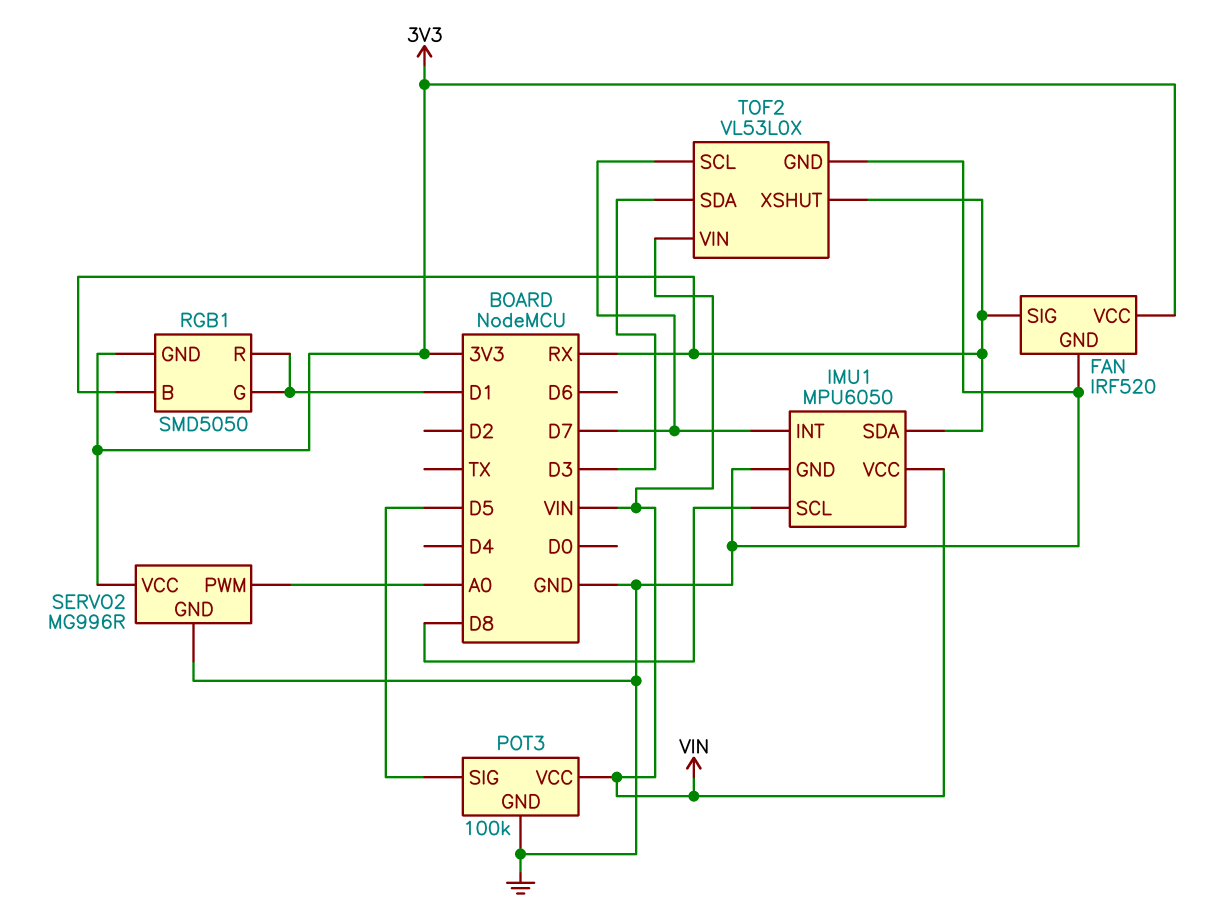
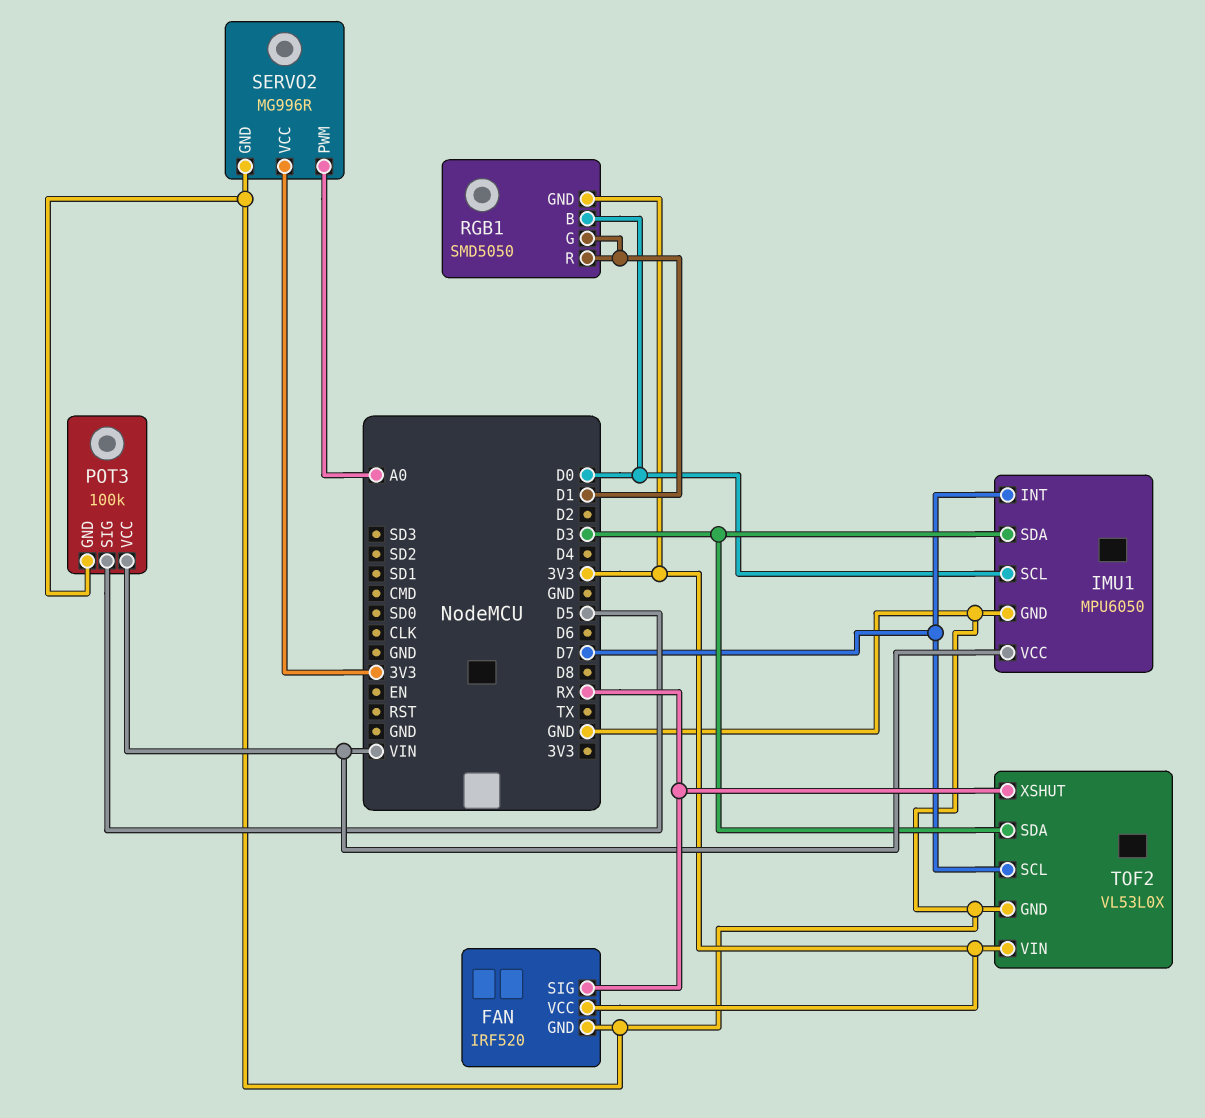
IMU1 pin SCL: D8 -> D0
IMU1 pin SDA: RX -> D3
RGB1 pin B: RX -> D0
TOF2 pin VIN: VIN -> 3V3

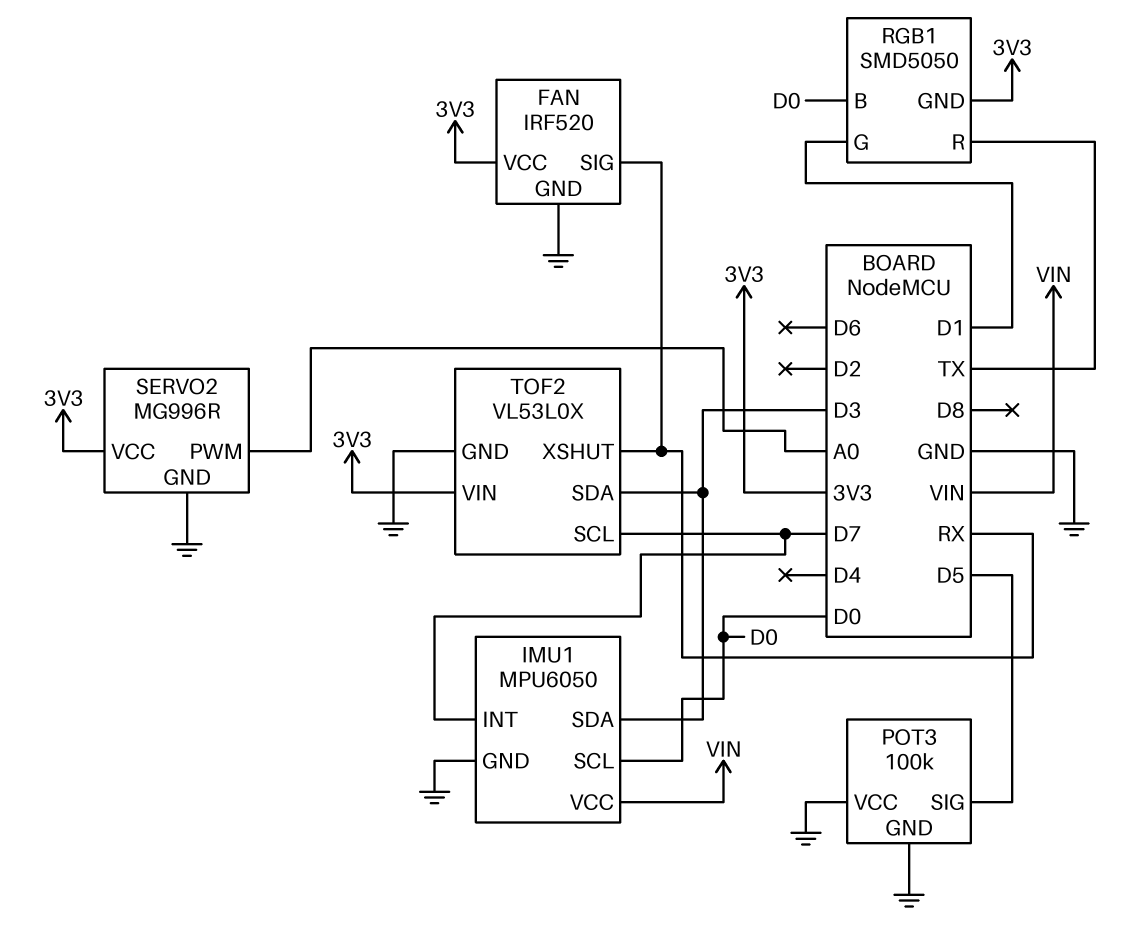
POT3 pin VCC: VIN -> GND
RGB1 pin R: D1 -> TX

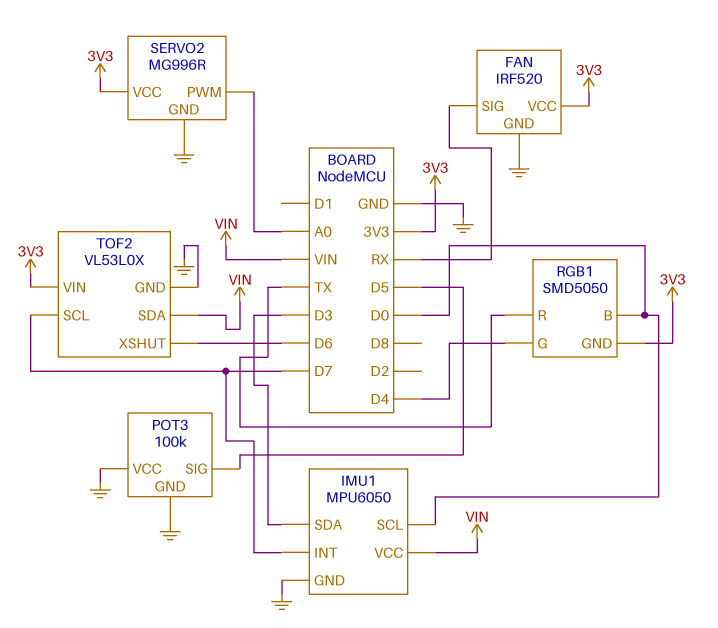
RGB1 pin G: D1 -> D4
TOF2 pin SDA: D3 -> VIN
TOF2 pin XSHUT: RX -> D6

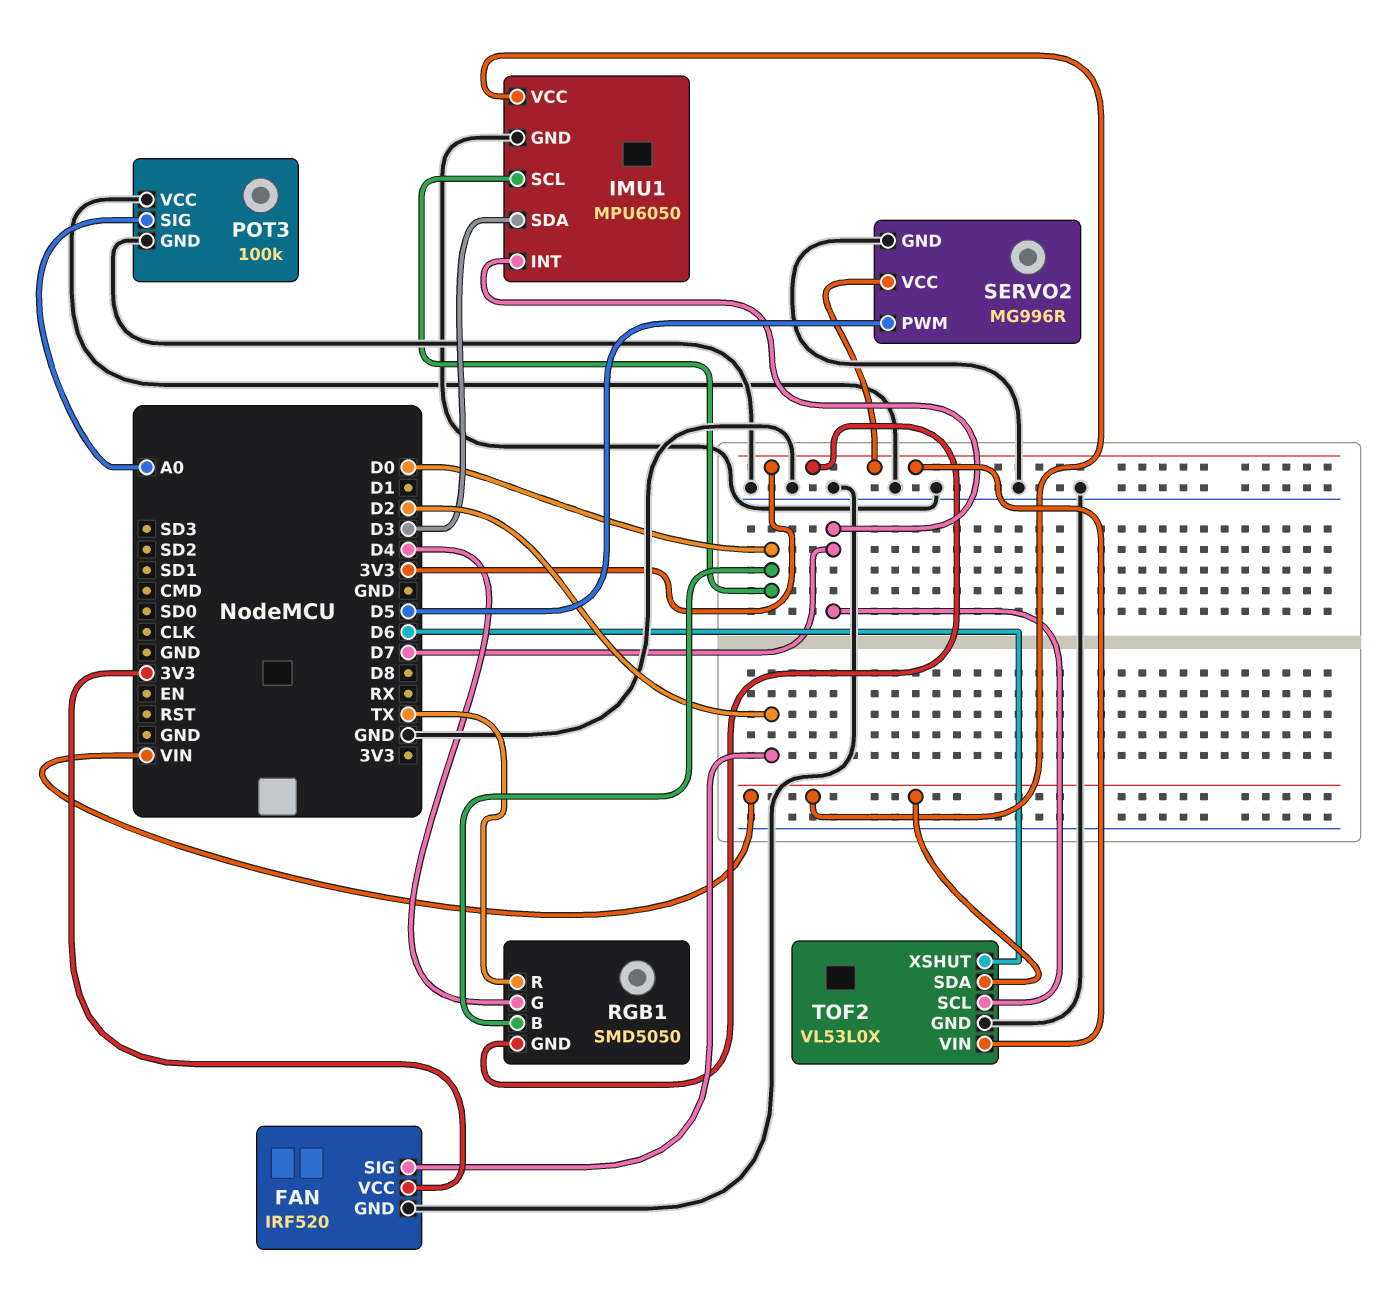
FAN pin SIG: RX -> D2
POT3 pin SIG: D5 -> A0
SERVO2 pin PWM: A0 -> D5

